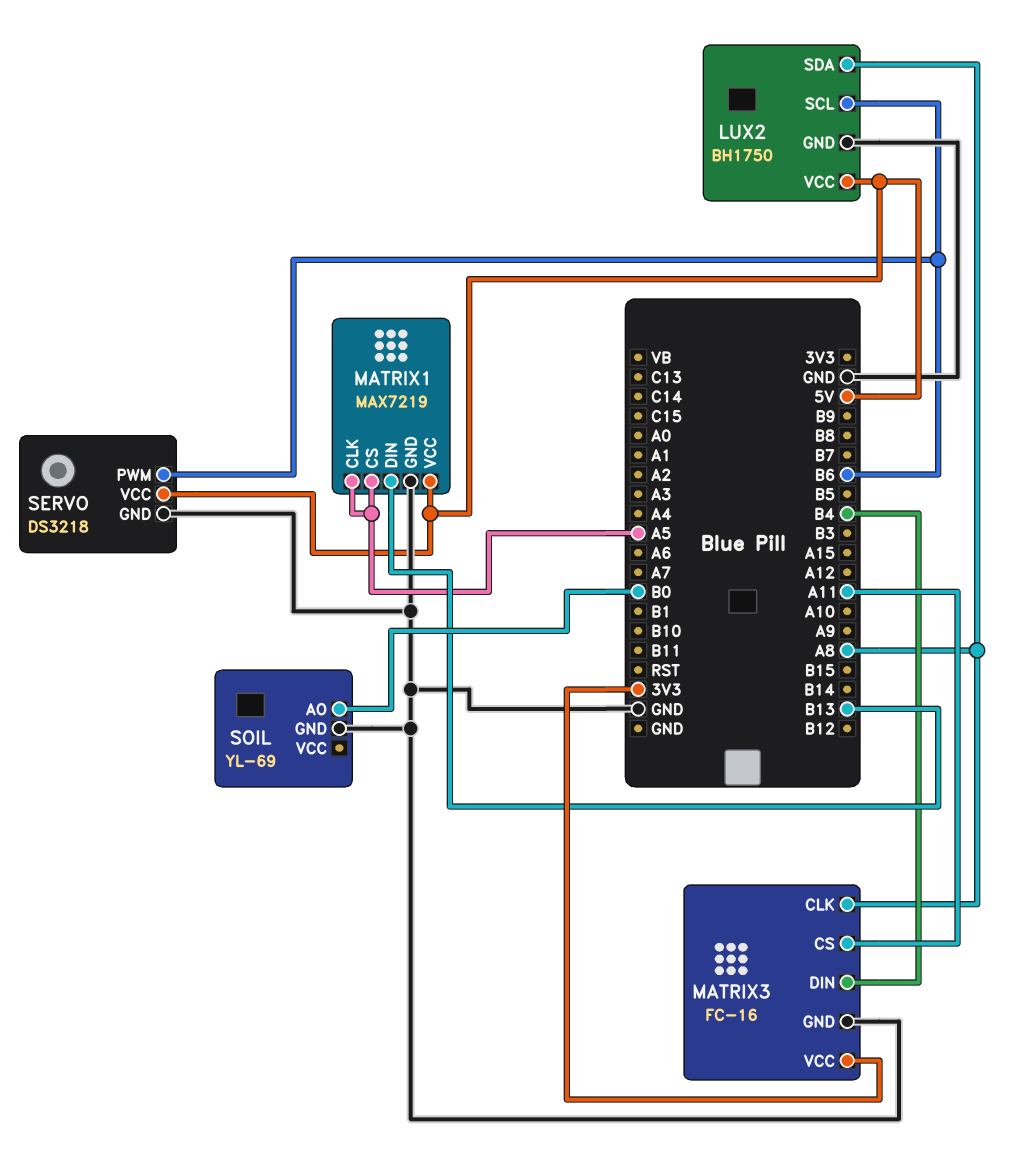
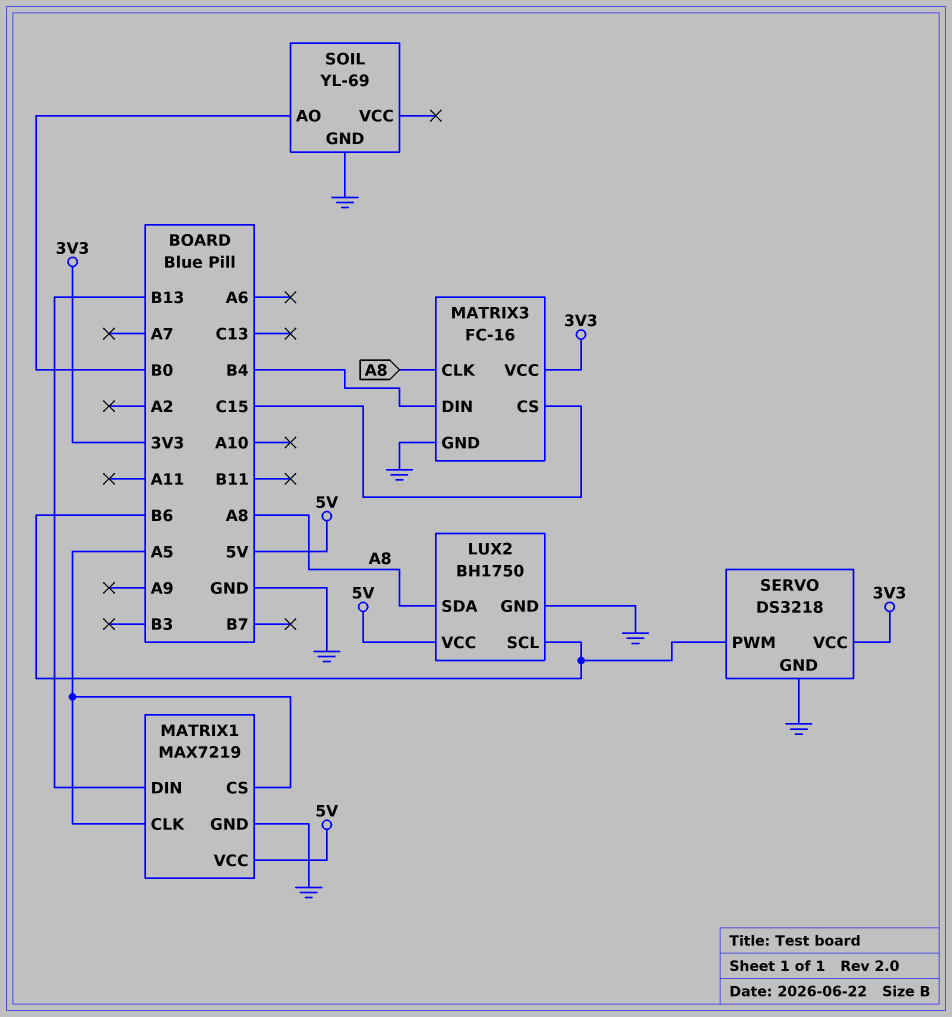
MATRIX3 pin CS: A11 -> C15
SERVO pin VCC: 5V -> 3V3

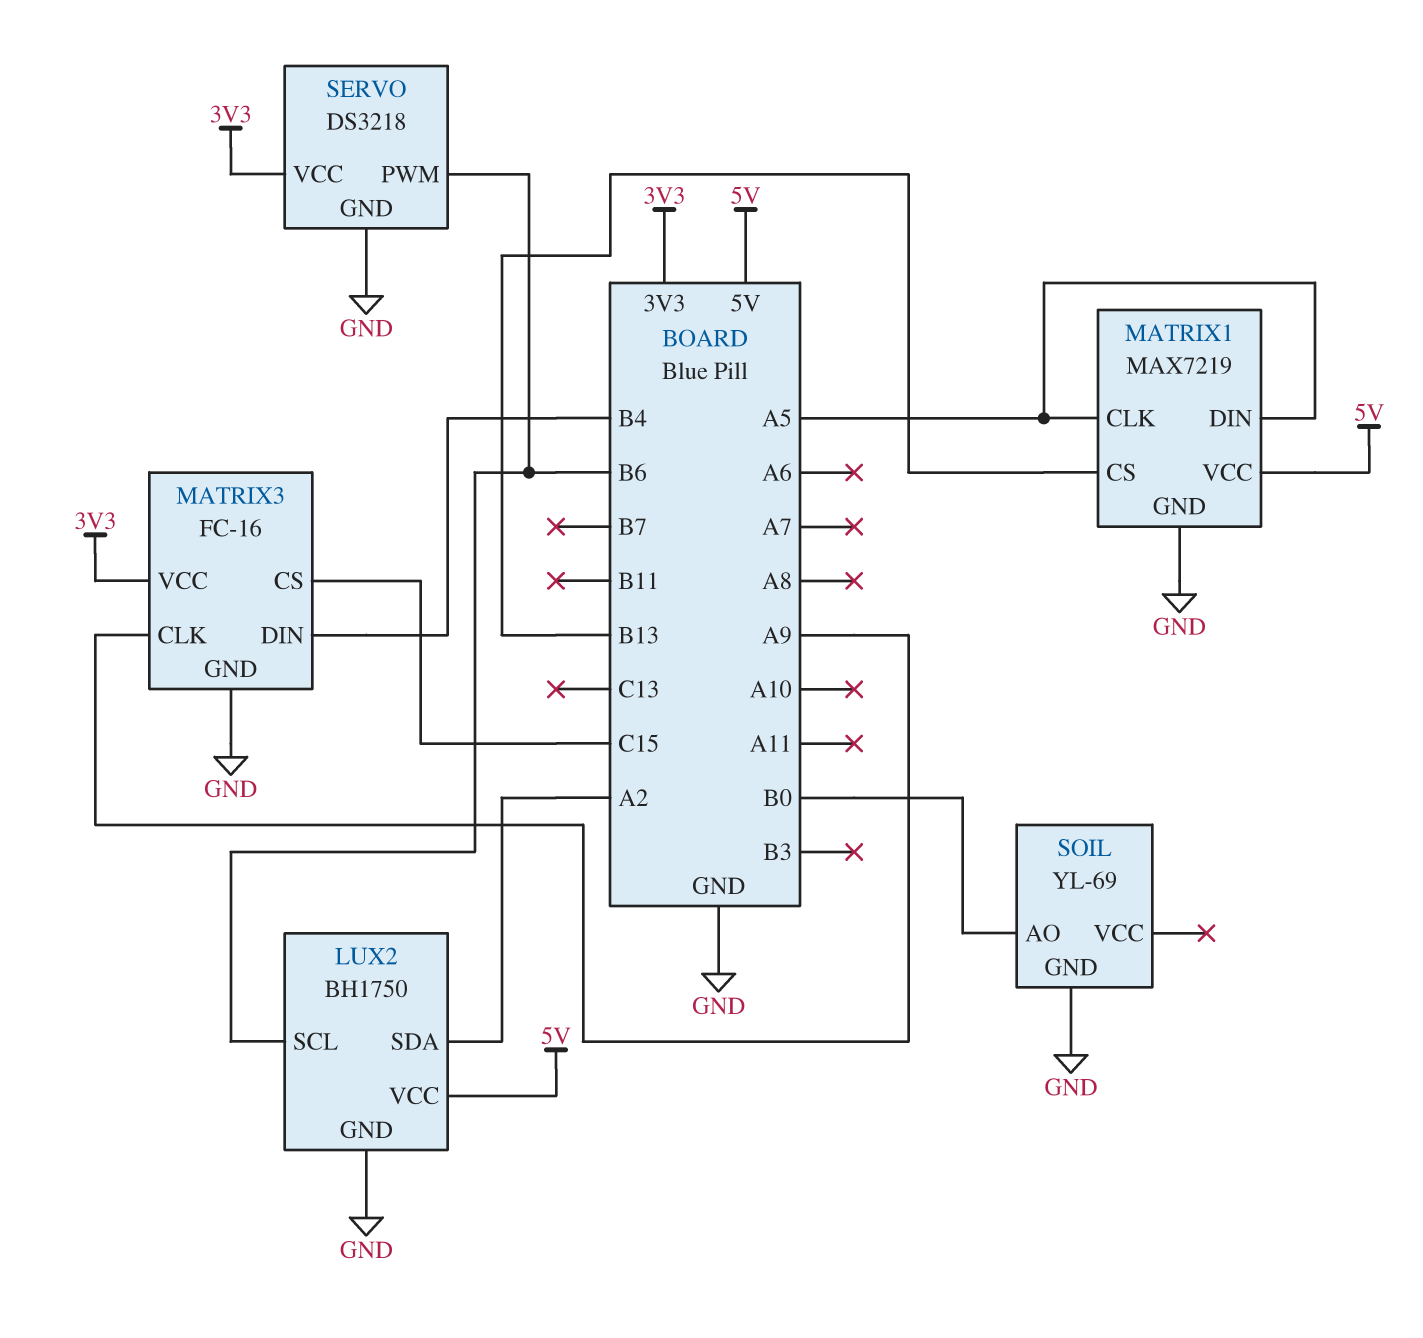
LUX2 pin SDA: A8 -> A2
MATRIX1 pin CS: A5 -> B13
MATRIX1 pin DIN: B13 -> A5
MATRIX3 pin CLK: A8 -> A9

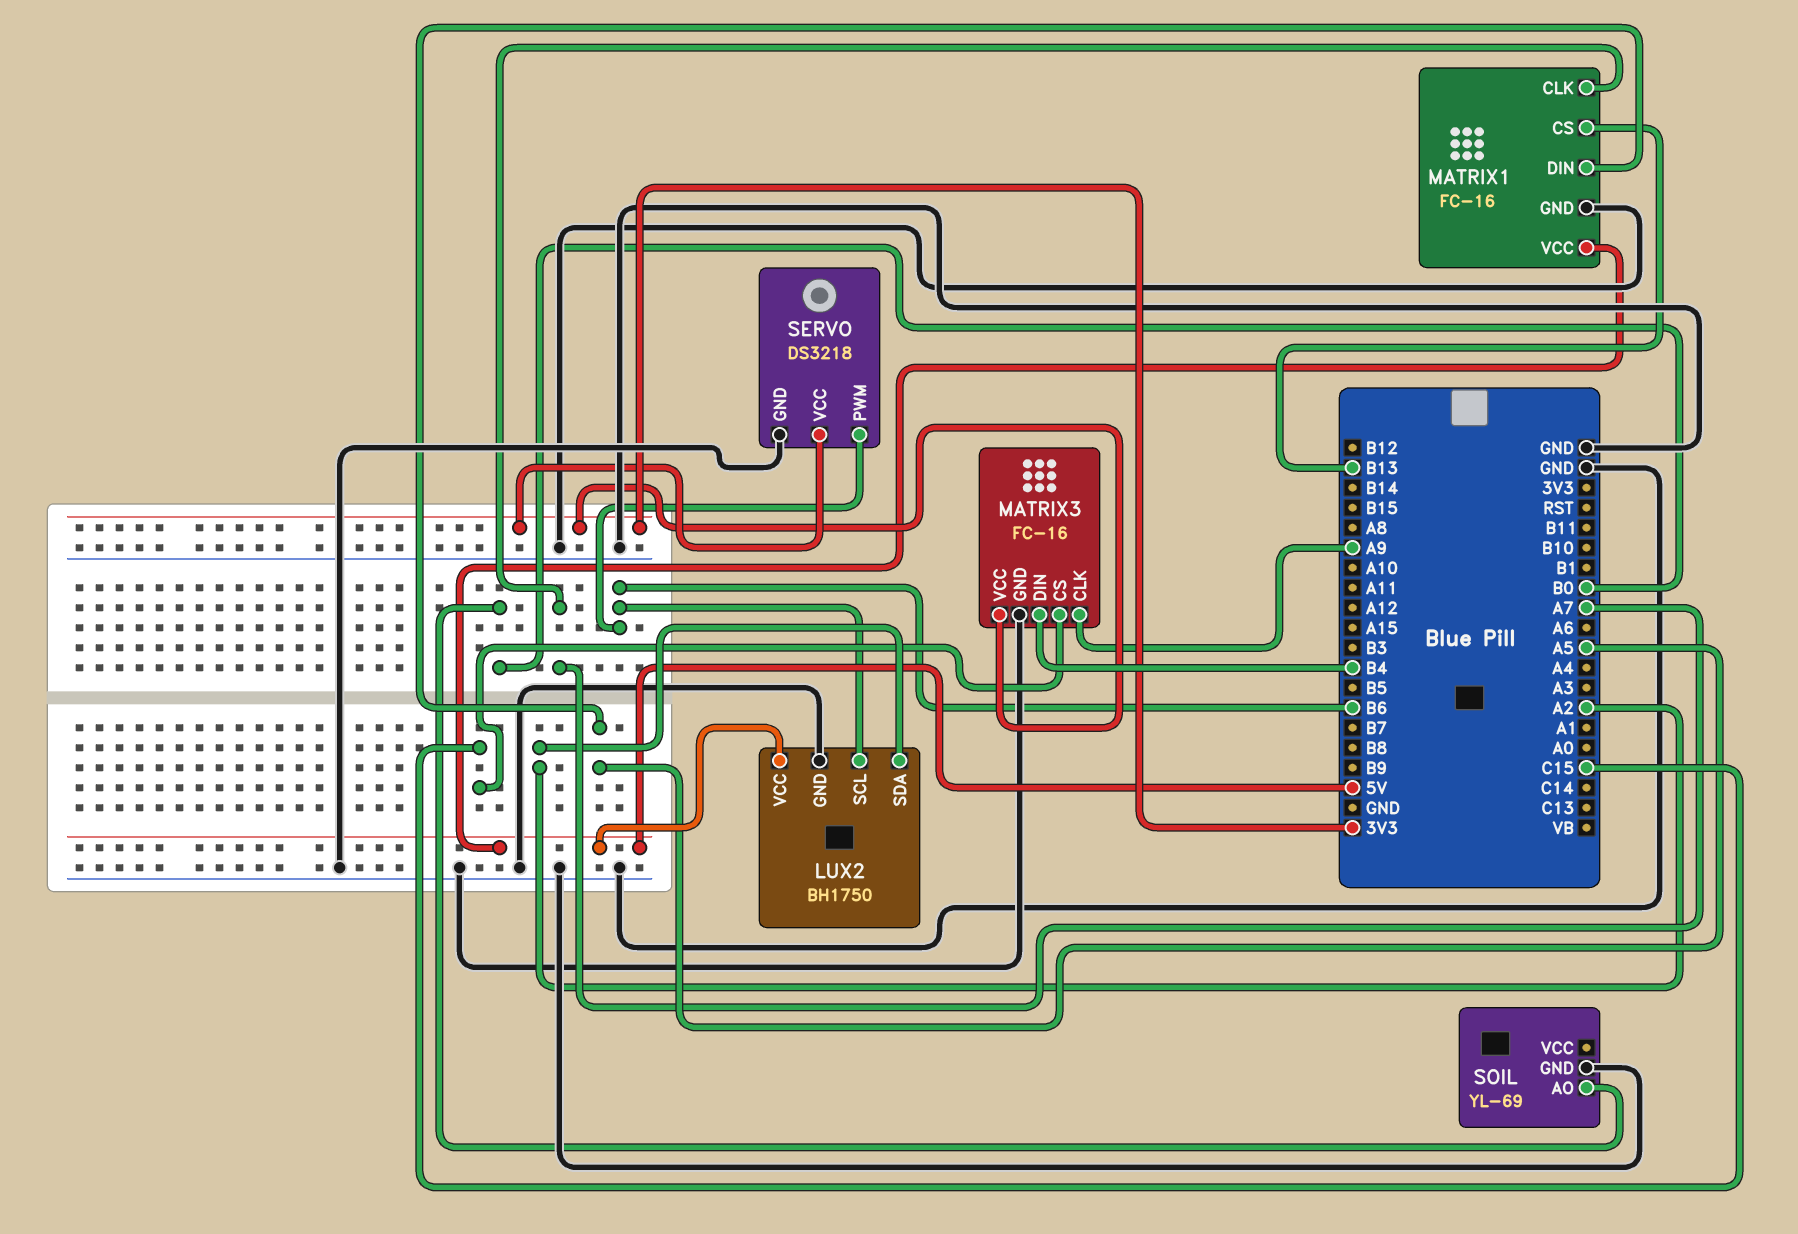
MATRIX1: MAX7219 -> FC-16
MATRIX1 pin CLK: A5 -> A7

